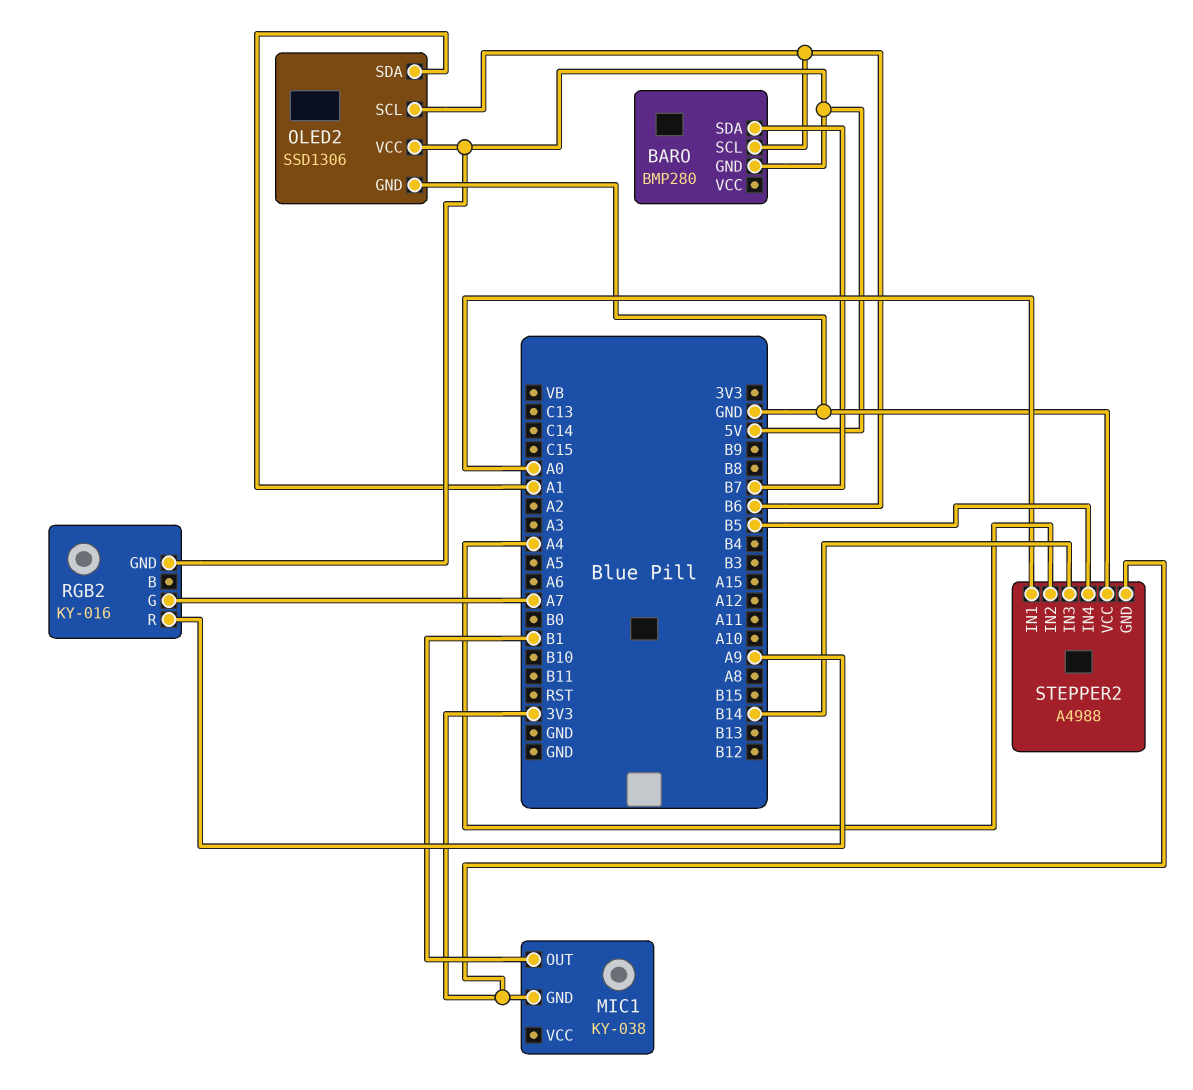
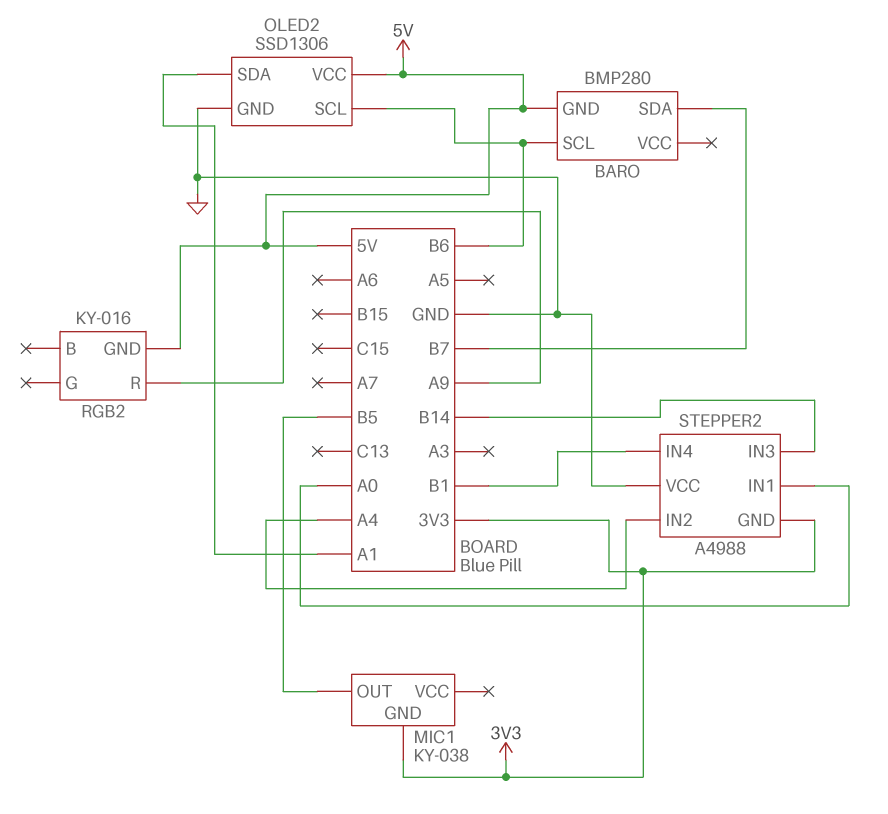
MIC1 pin OUT: B1 -> B5
RGB2 pin G: A7 -> none
STEPPER2 pin IN4: B5 -> B1

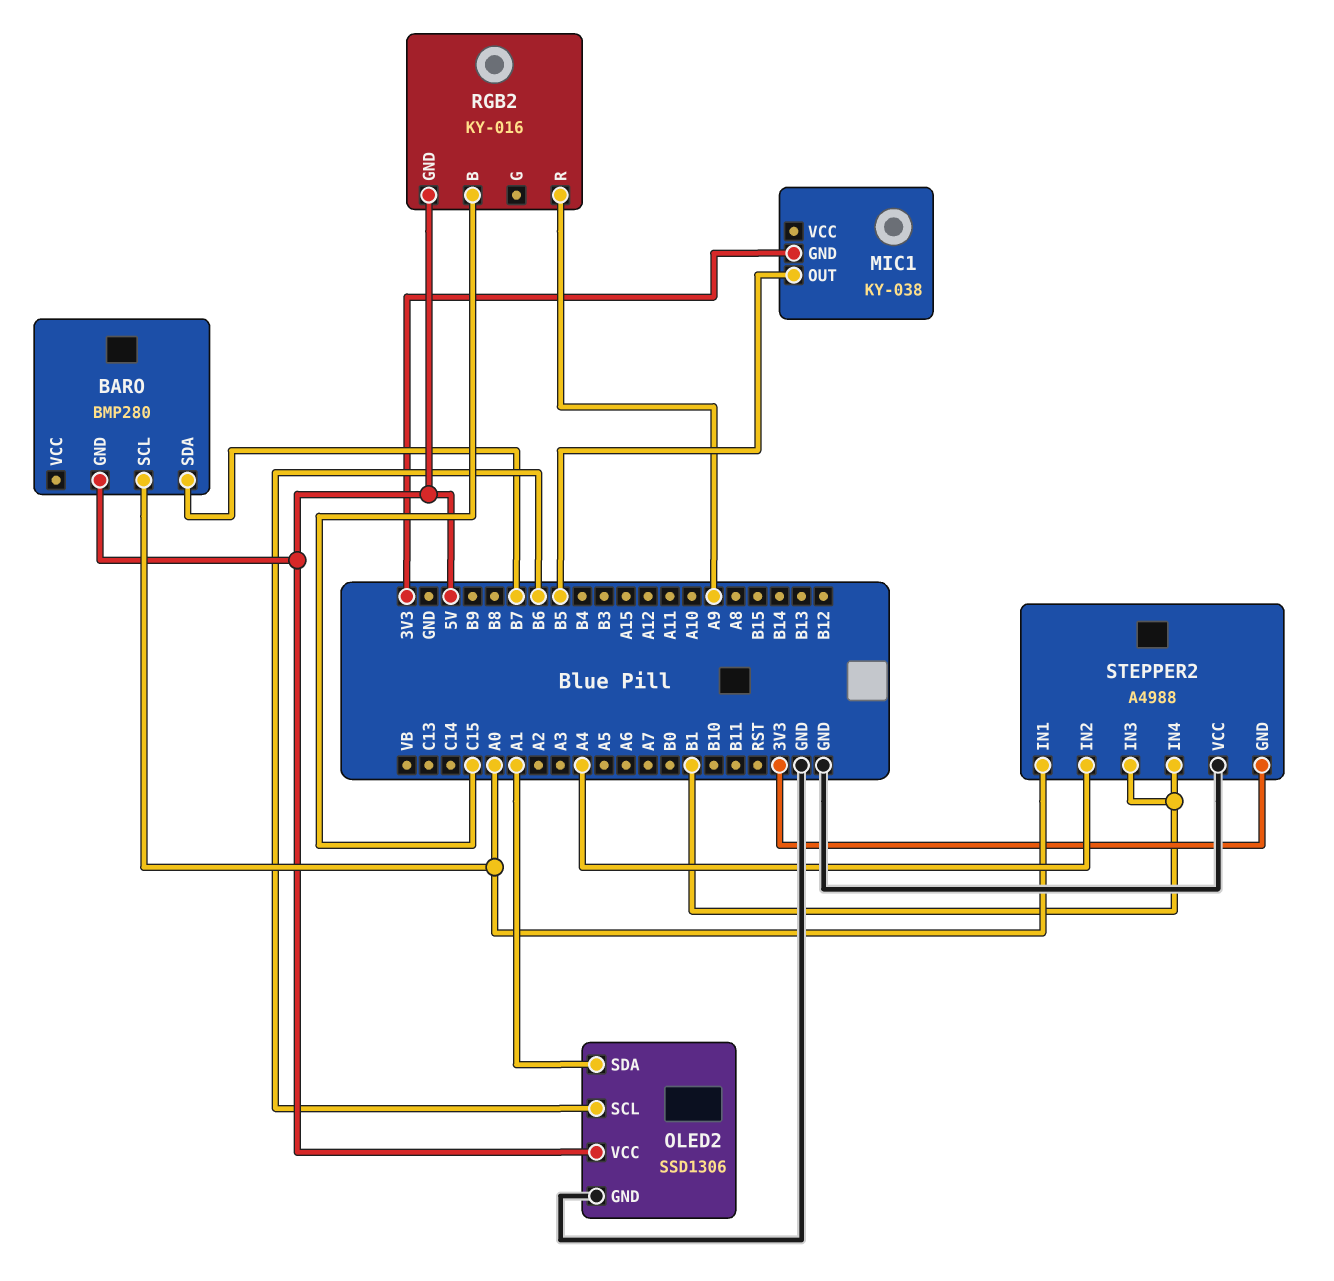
BARO pin SCL: B6 -> A0
RGB2 pin B: none -> C15
STEPPER2 pin IN3: B14 -> B1

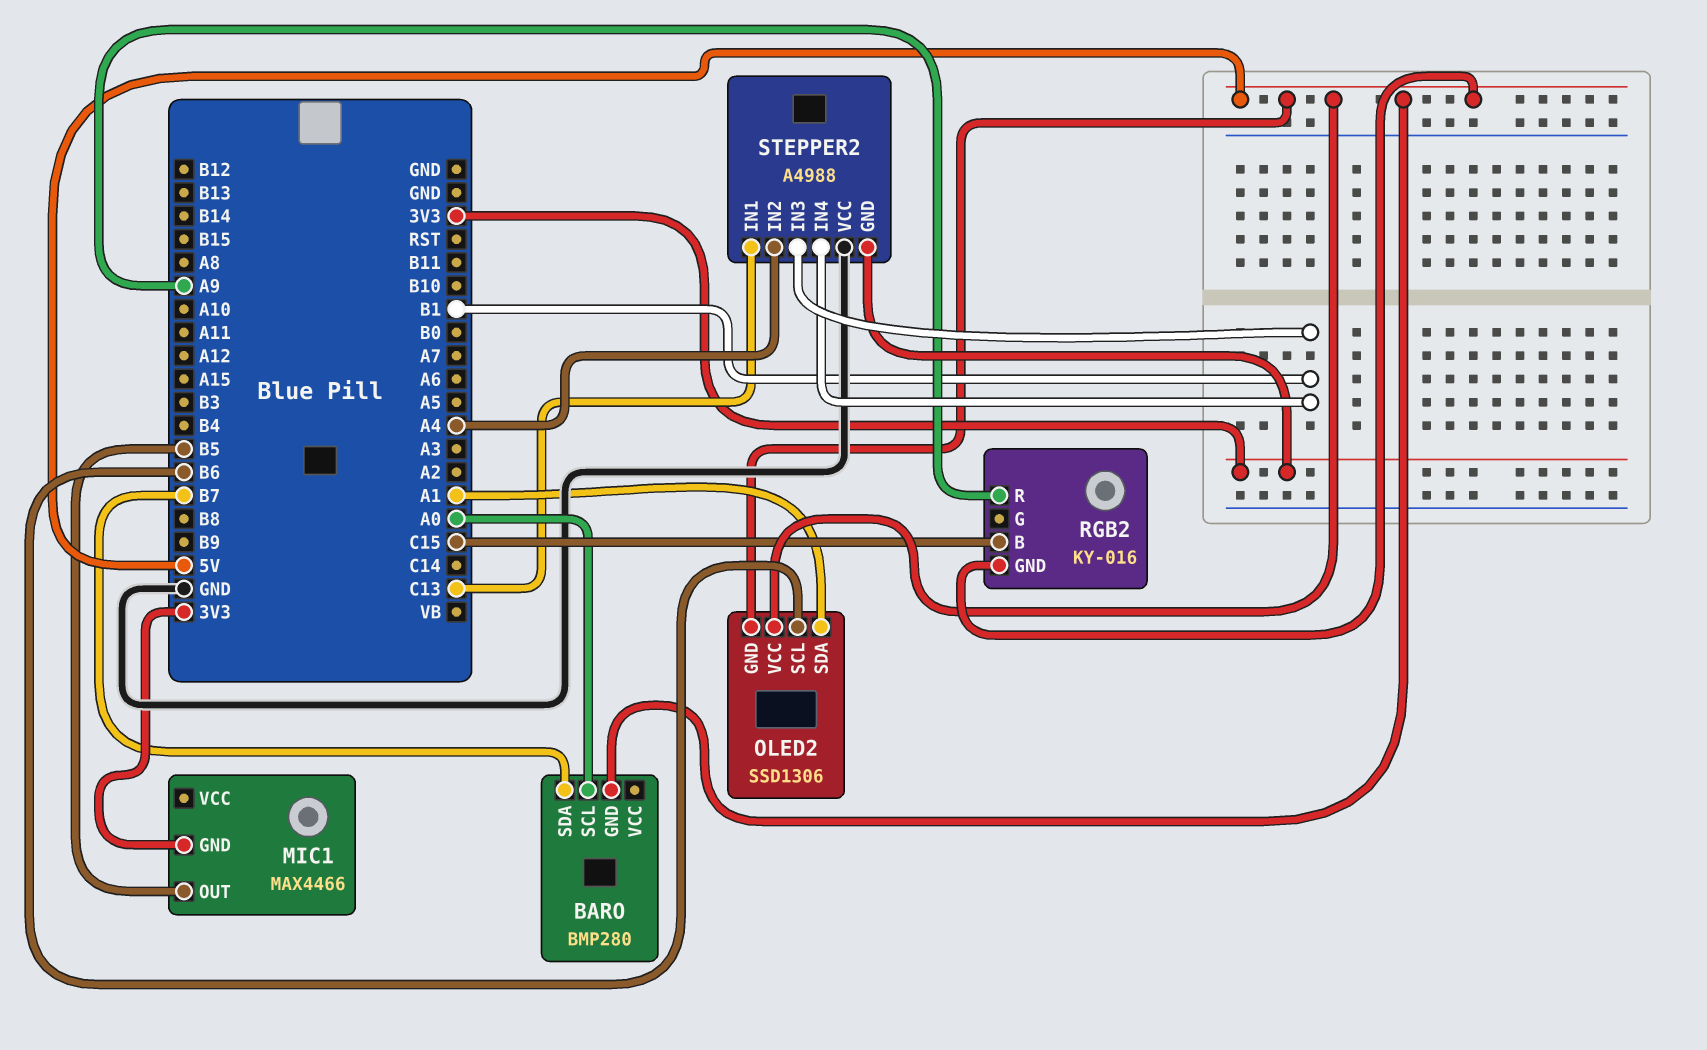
MIC1: KY-038 -> MAX4466
OLED2 pin GND: GND -> 5V
STEPPER2 pin IN1: A0 -> C13

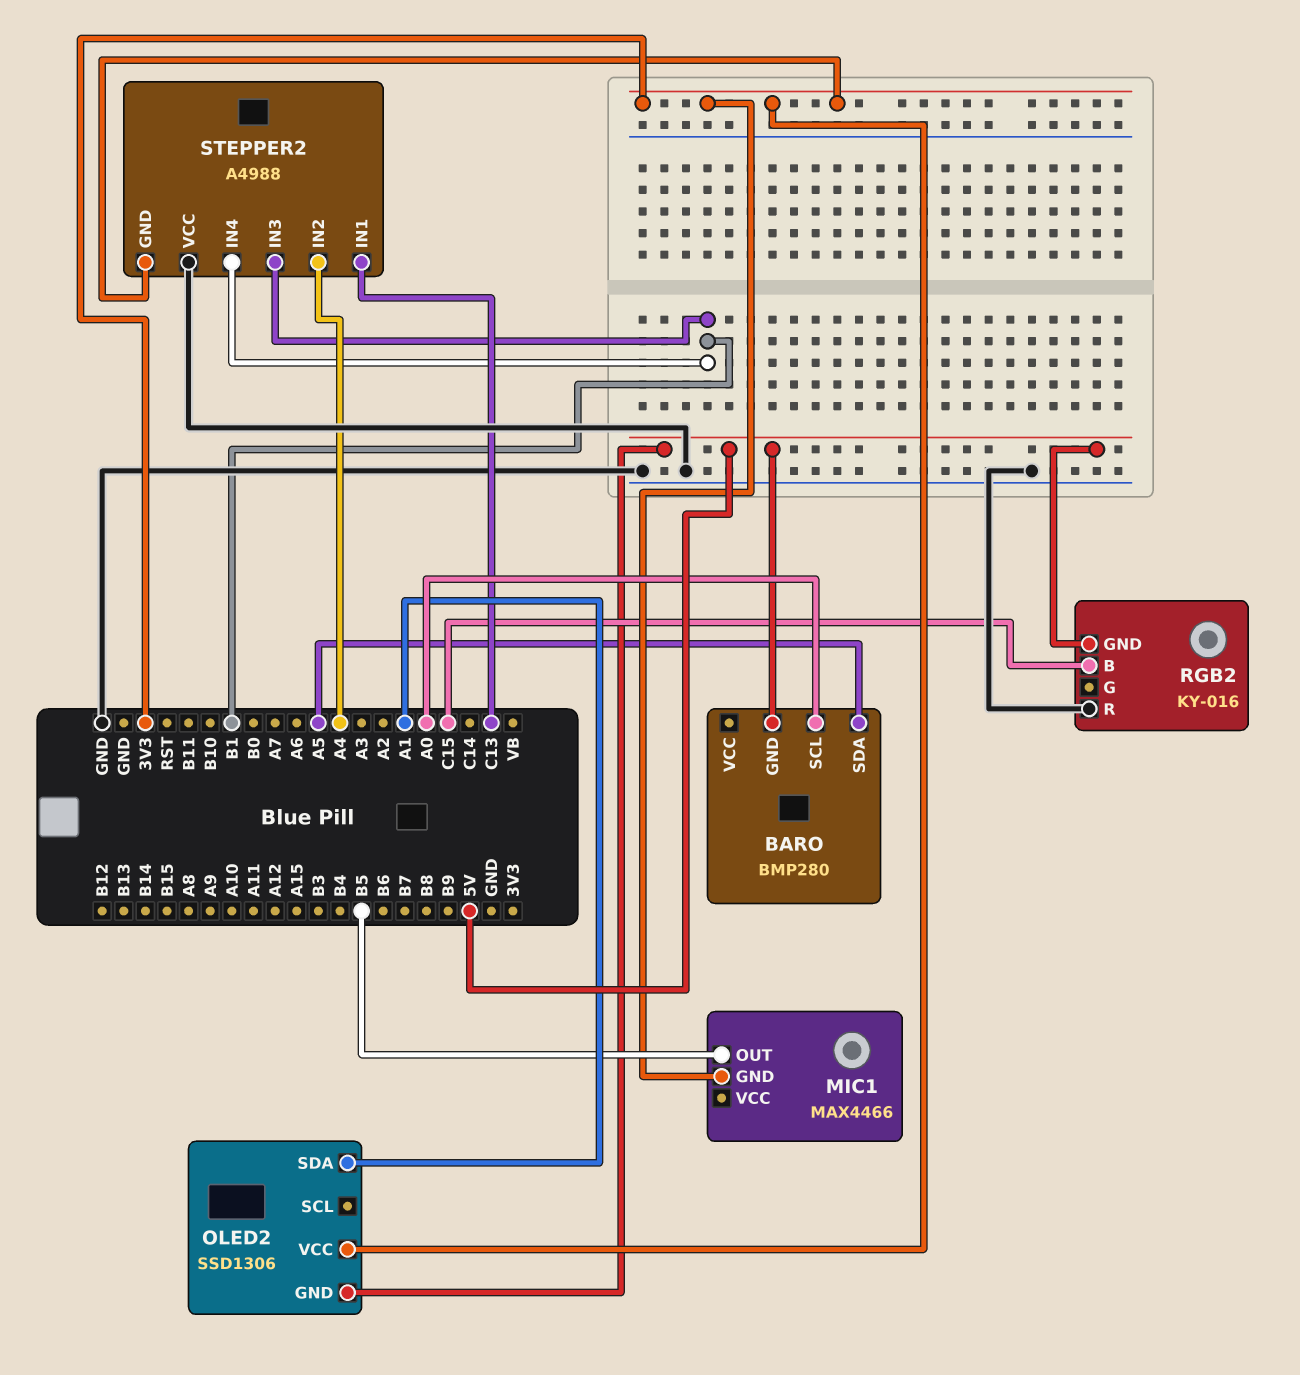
BARO pin SDA: B7 -> A5
OLED2 pin SCL: B6 -> none
OLED2 pin VCC: 5V -> 3V3
RGB2 pin R: A9 -> GND

